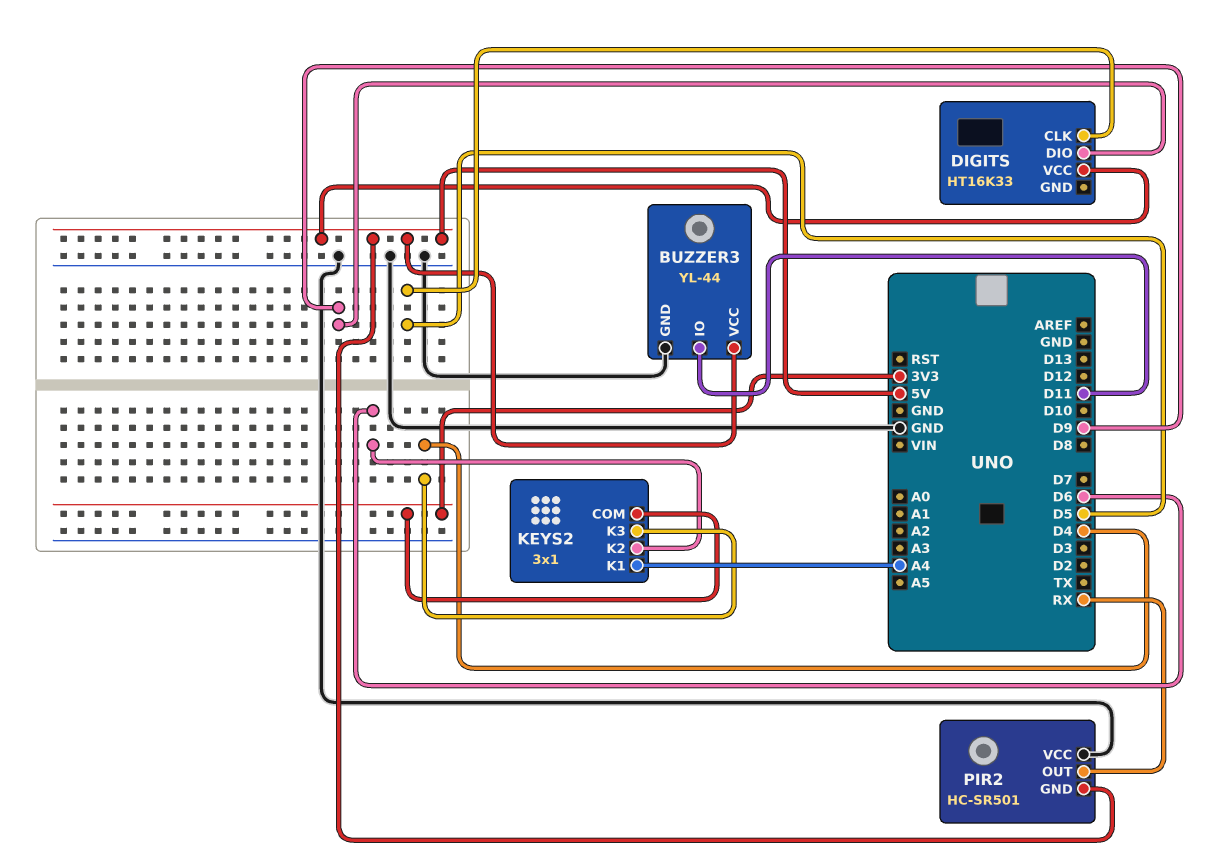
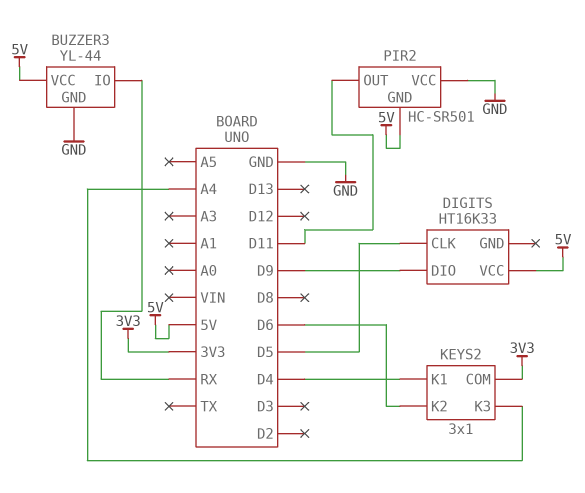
BUZZER3 pin IO: D11 -> RX
KEYS2 pin K1: A4 -> D4
KEYS2 pin K3: D4 -> A4
PIR2 pin OUT: RX -> D11

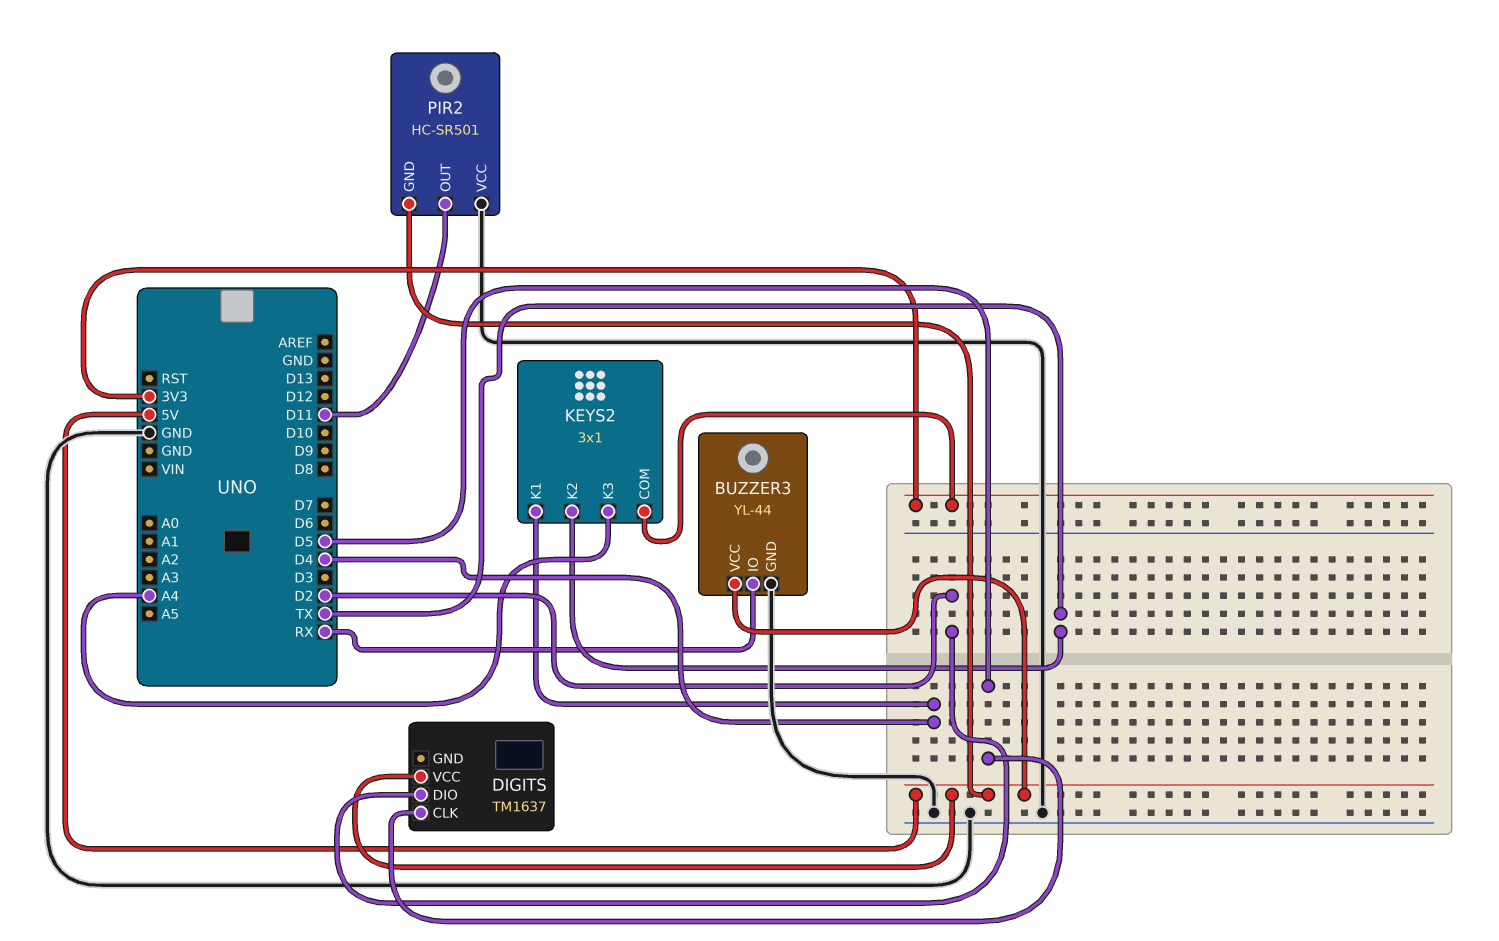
DIGITS: HT16K33 -> TM1637
DIGITS pin DIO: D9 -> D2
KEYS2 pin K2: D6 -> TX

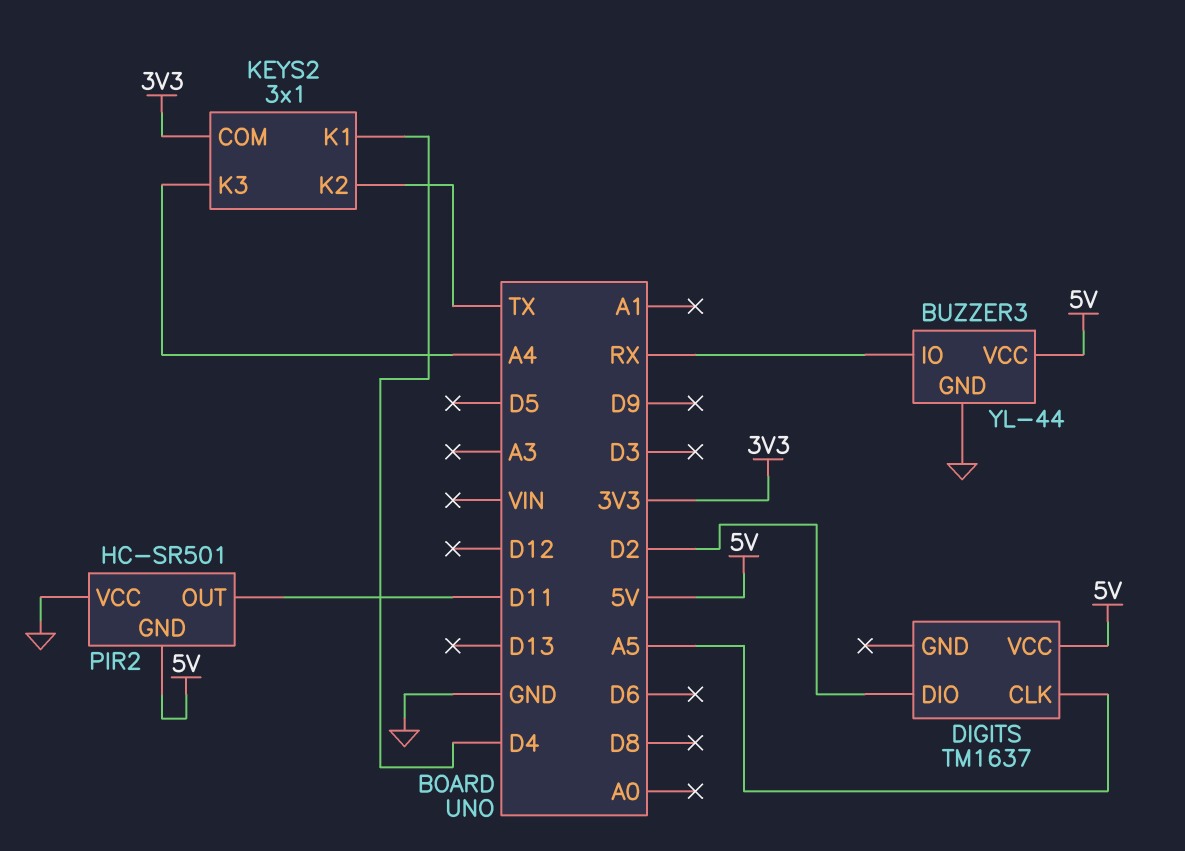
DIGITS pin CLK: D5 -> A5

